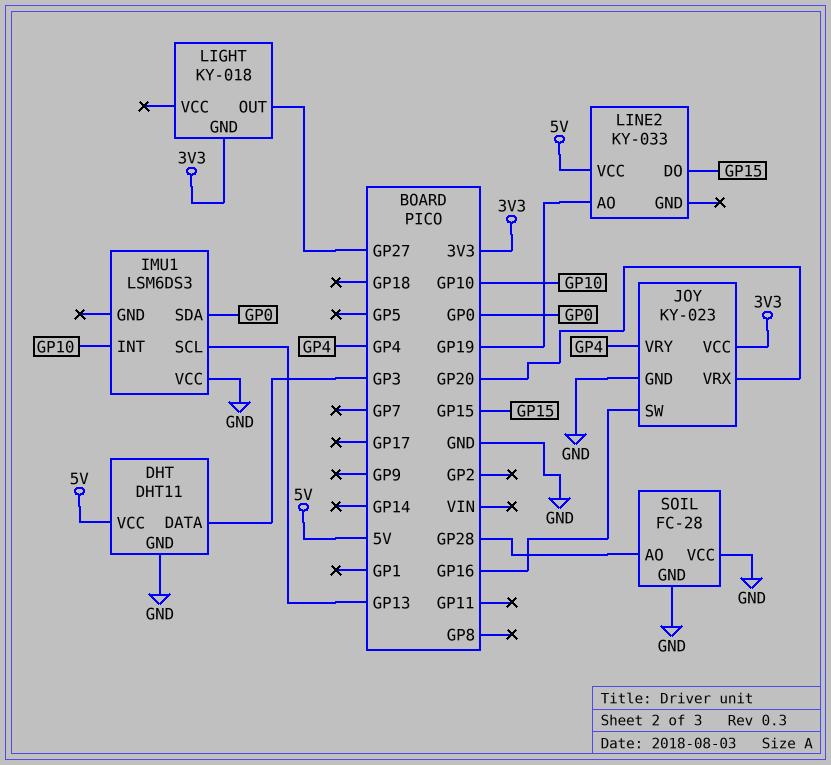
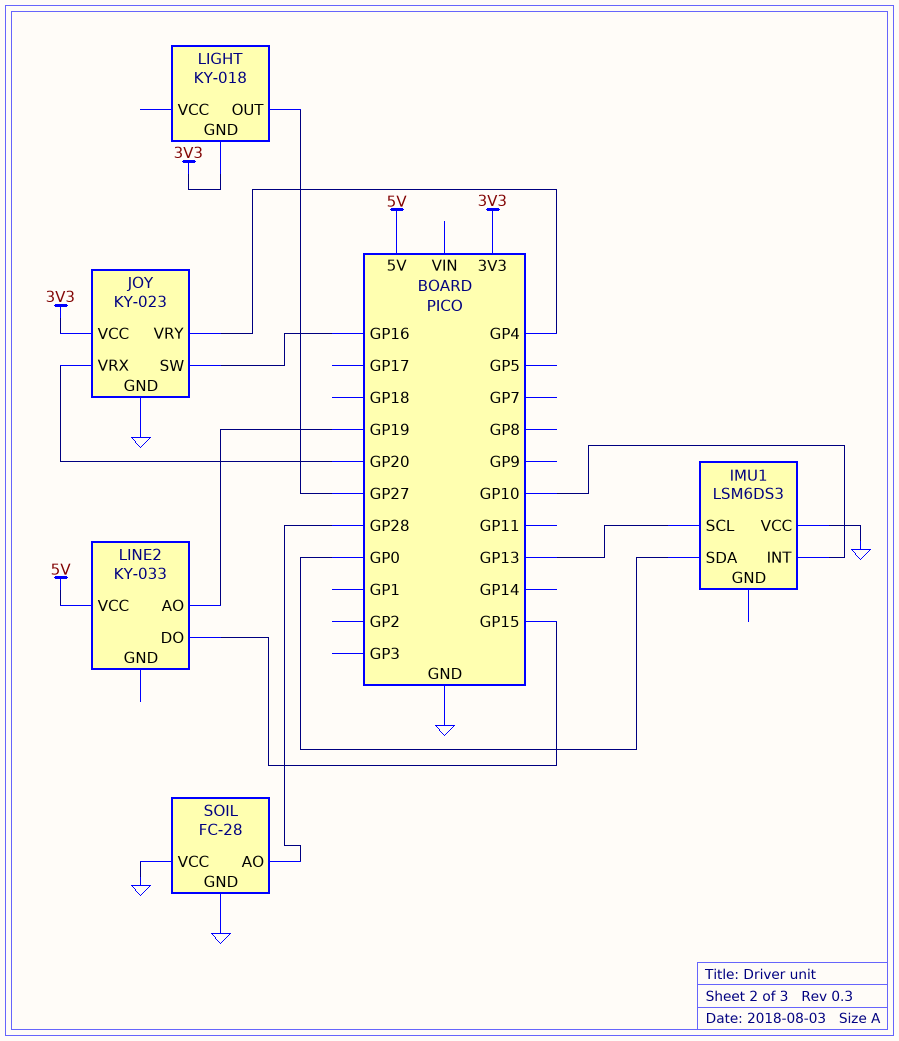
DHT: DHT11 -> none
DHT pin DATA: GP3 -> none
DHT pin GND: GND -> none
DHT pin VCC: 5V -> none

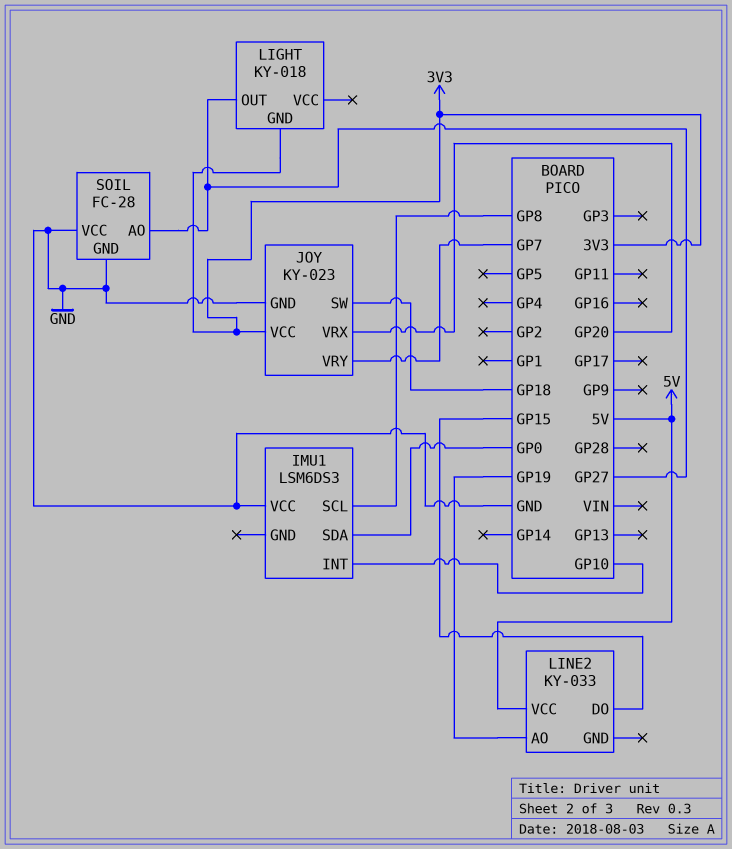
IMU1 pin SCL: GP13 -> GP8
JOY pin SW: GP16 -> GP18
JOY pin VRY: GP4 -> GP7
SOIL pin AO: GP28 -> GP27

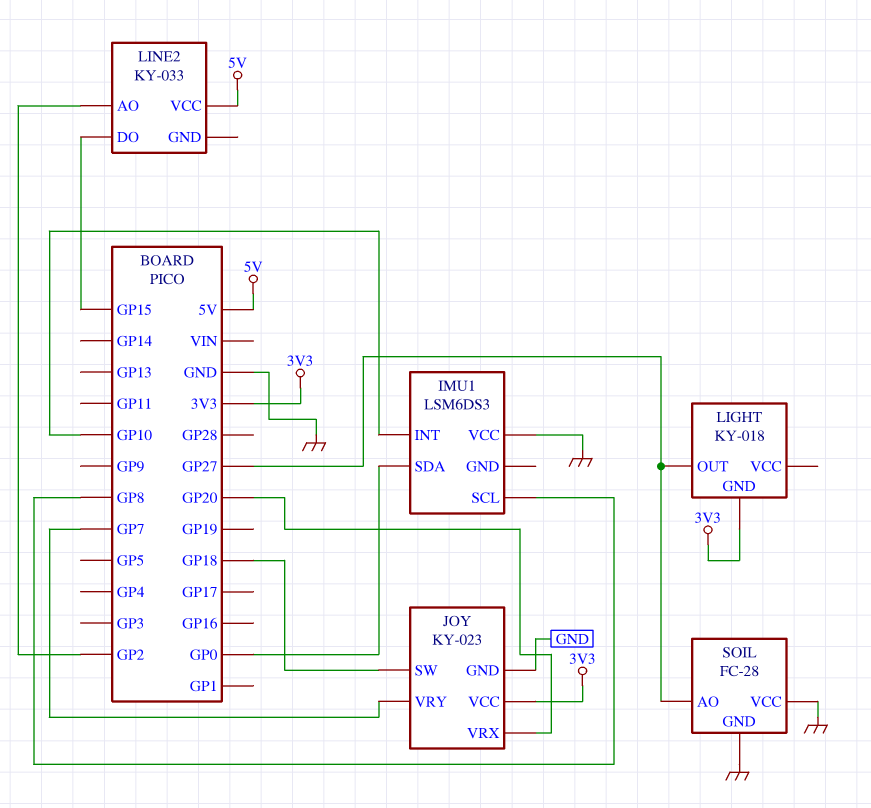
LINE2 pin AO: GP19 -> GP2

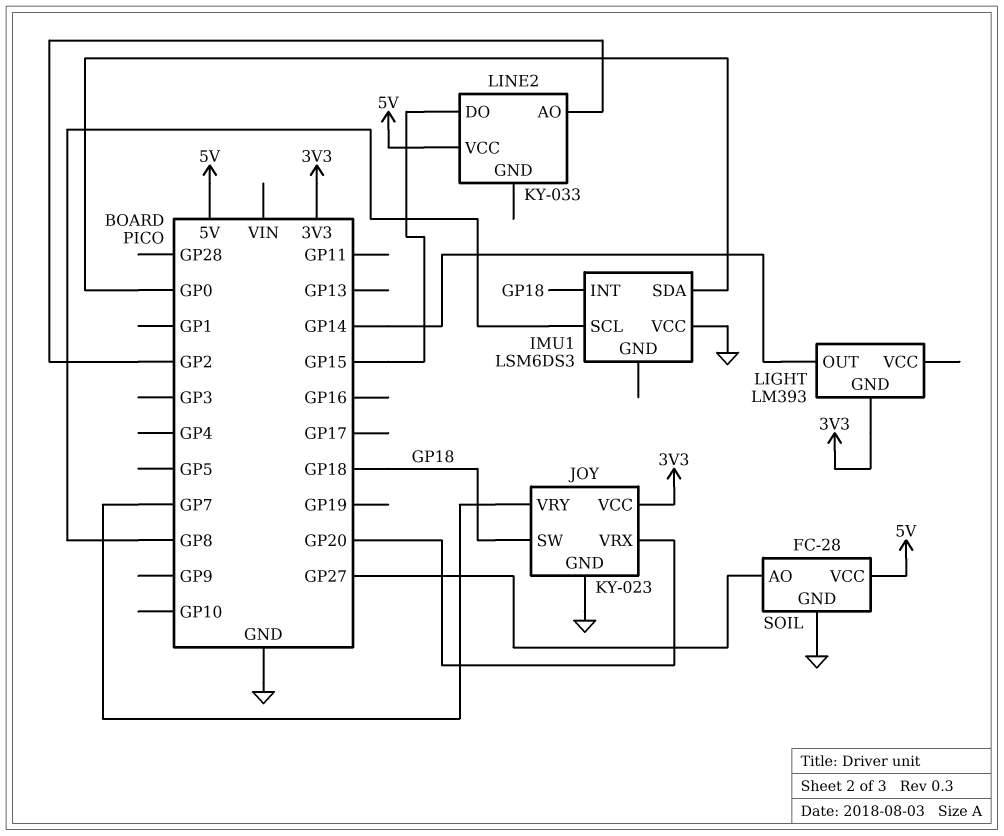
IMU1 pin INT: GP10 -> GP18
LIGHT: KY-018 -> LM393
LIGHT pin OUT: GP27 -> GP14
SOIL pin VCC: GND -> 5V

